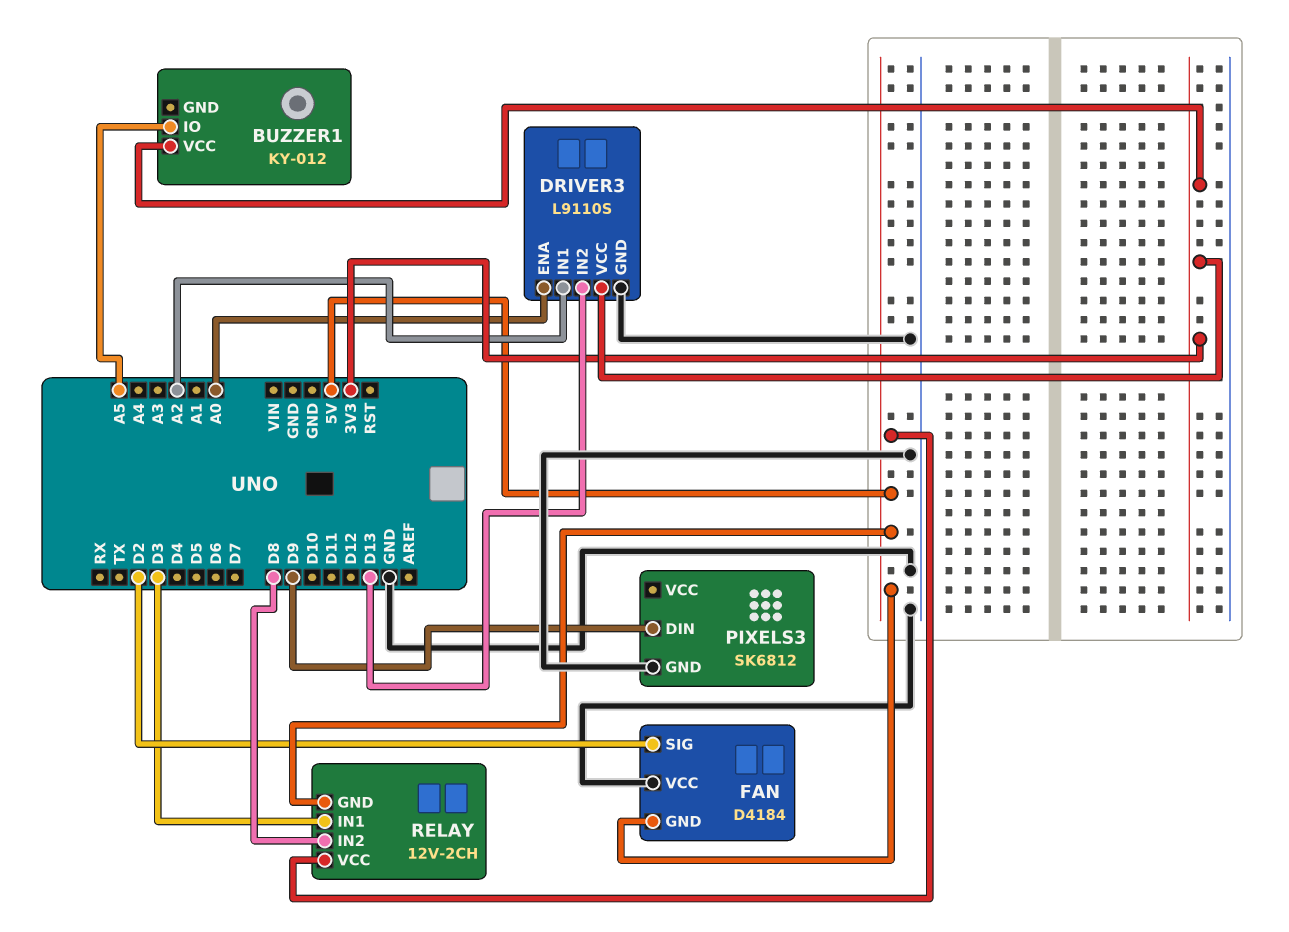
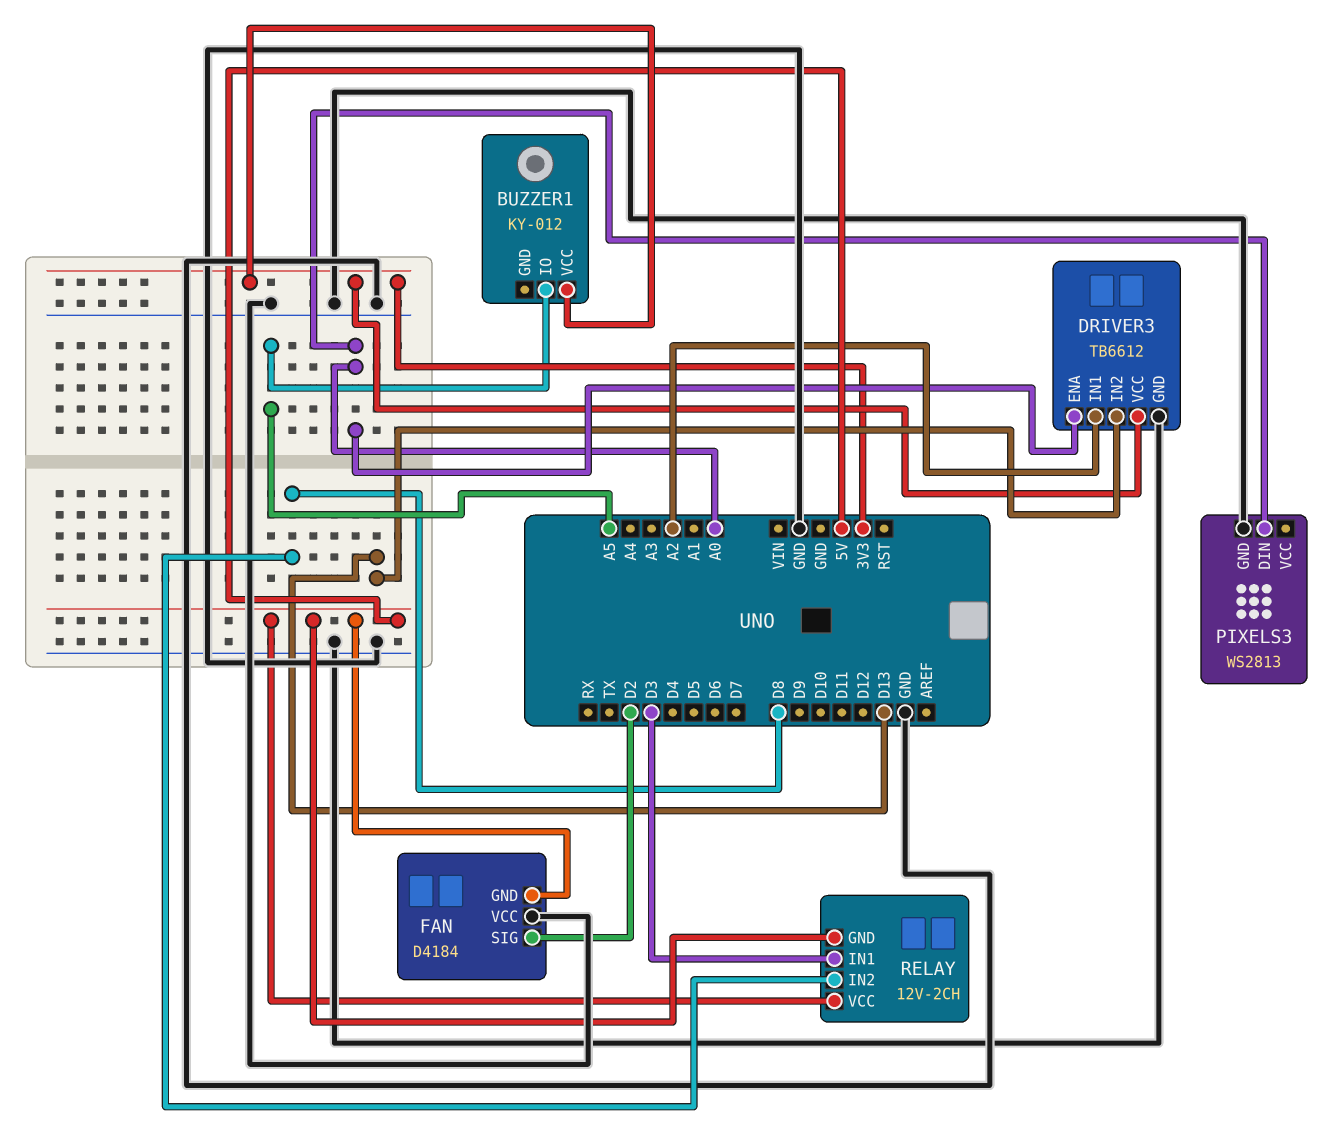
DRIVER3: L9110S -> TB6612
PIXELS3: SK6812 -> WS2813
PIXELS3 pin DIN: D9 -> A0

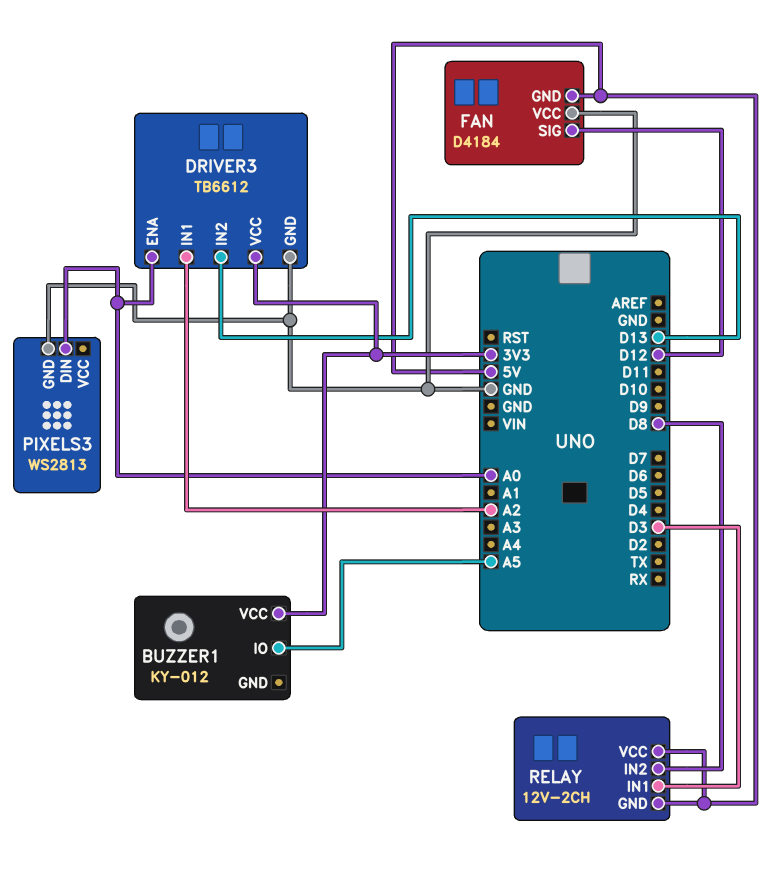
FAN pin SIG: D2 -> D12

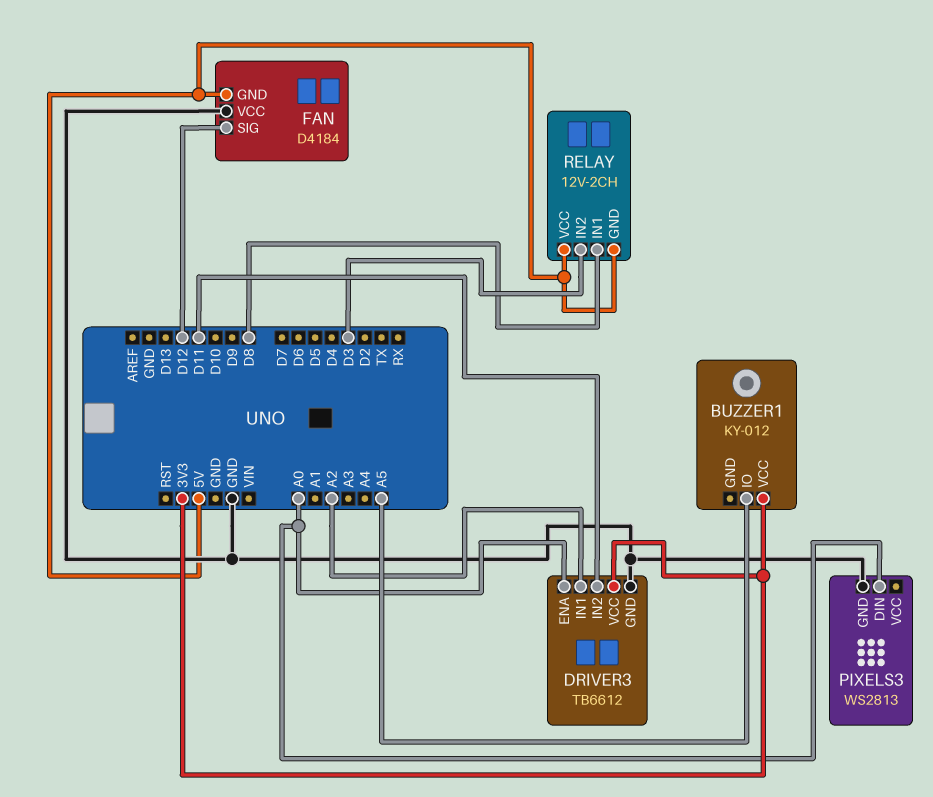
DRIVER3 pin IN2: D13 -> D11
RELAY pin IN1: D3 -> D8
RELAY pin IN2: D8 -> D3

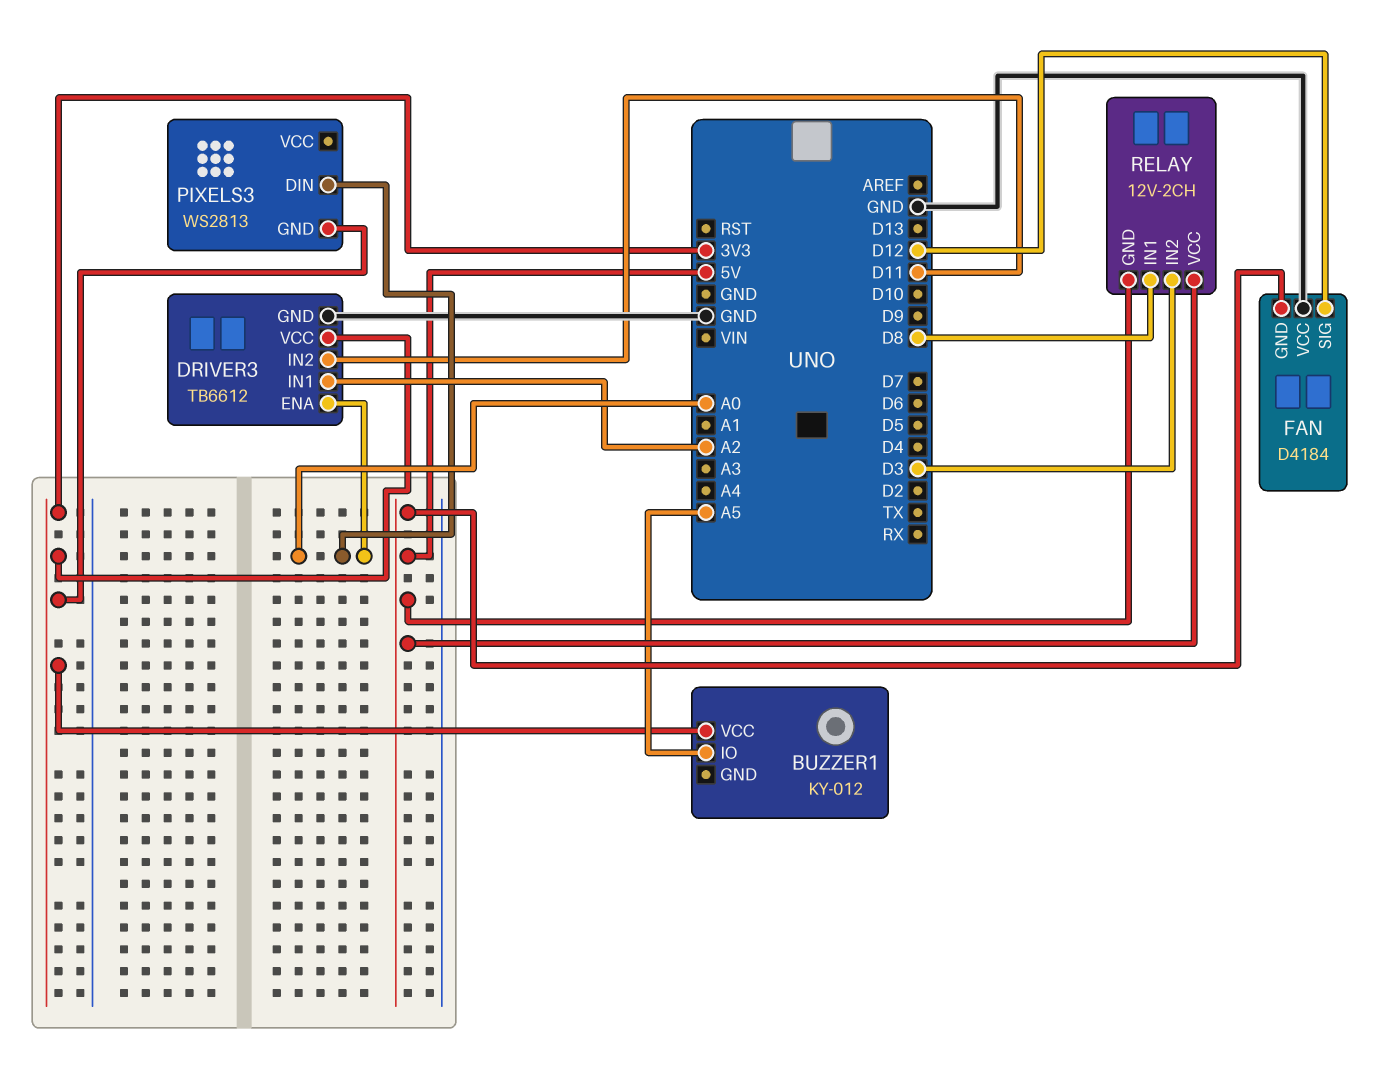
PIXELS3 pin GND: GND -> 3V3

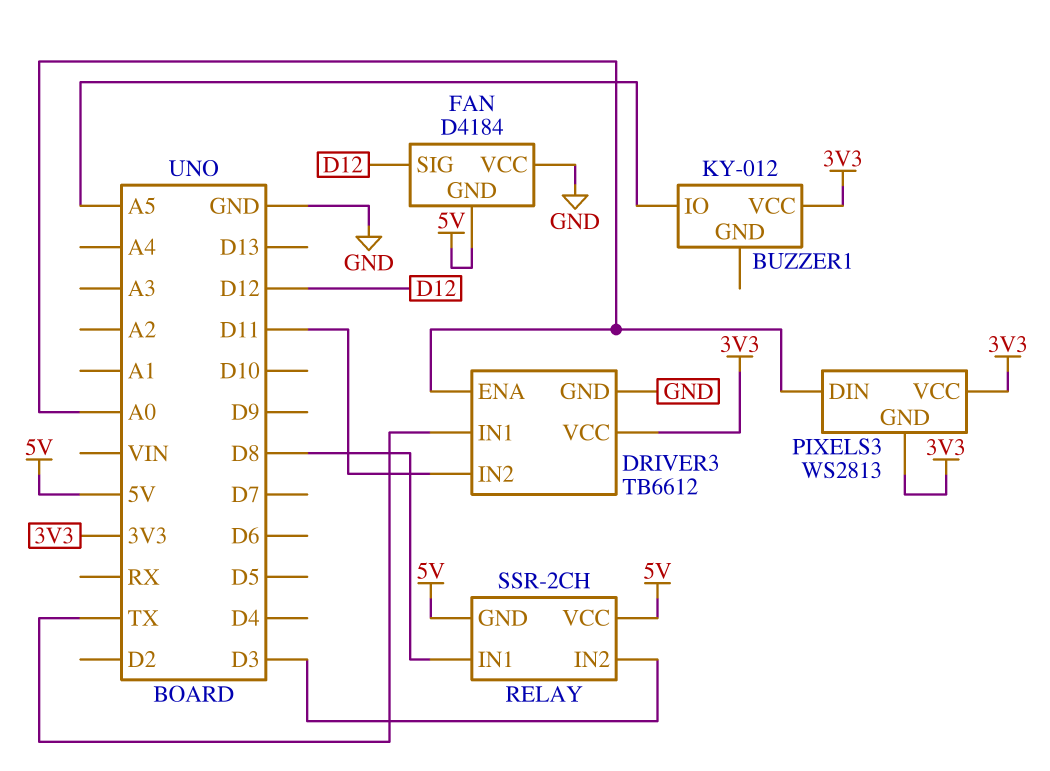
DRIVER3 pin IN1: A2 -> TX
PIXELS3 pin VCC: none -> 3V3
RELAY: 12V-2CH -> SSR-2CH

